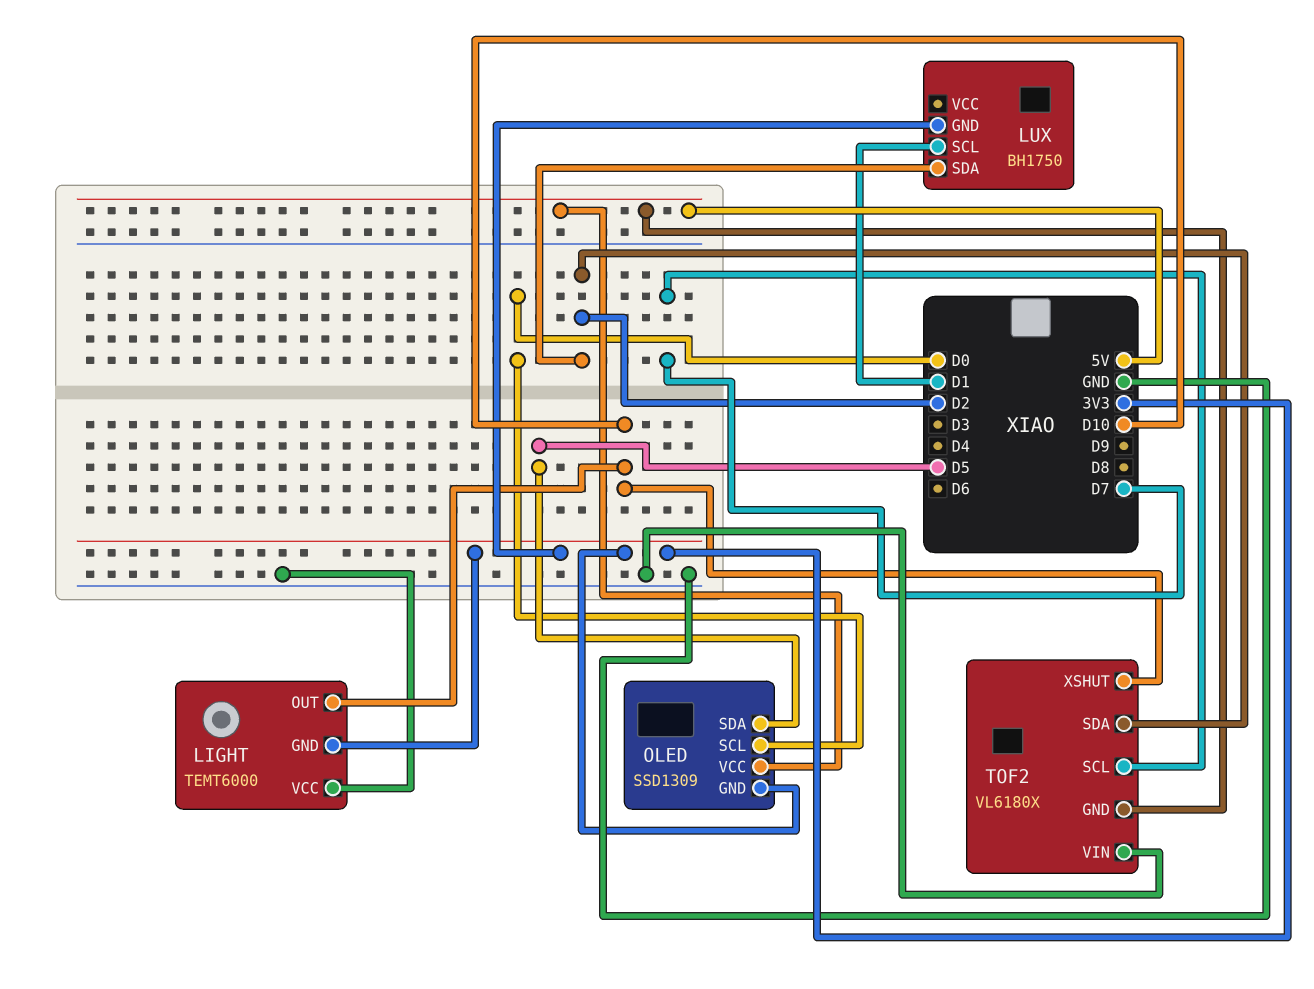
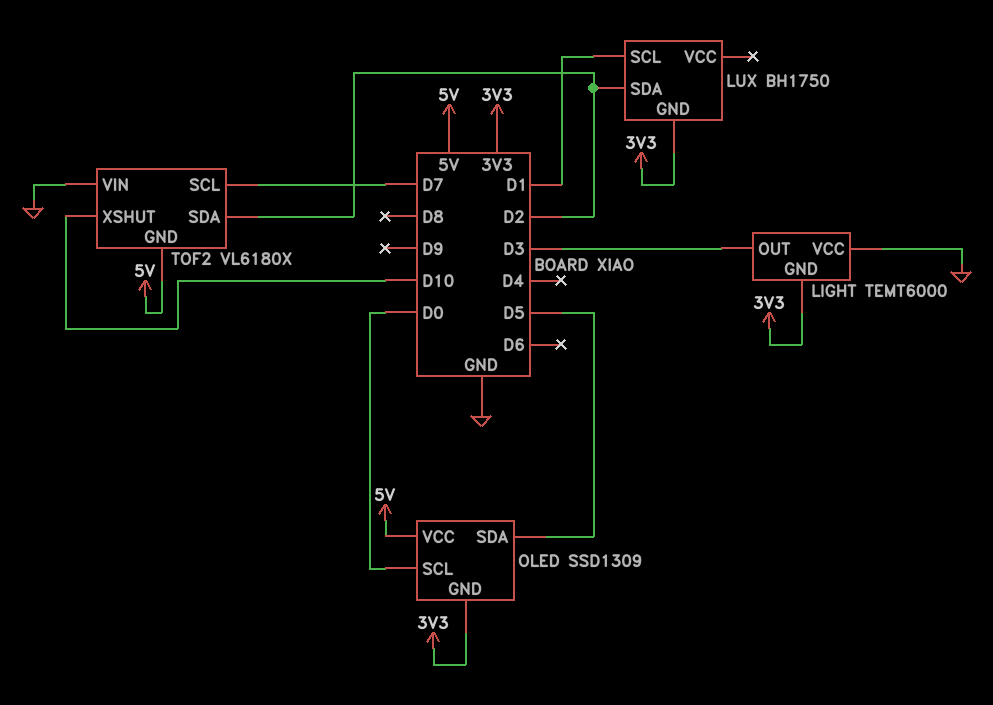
LIGHT pin OUT: D10 -> D3

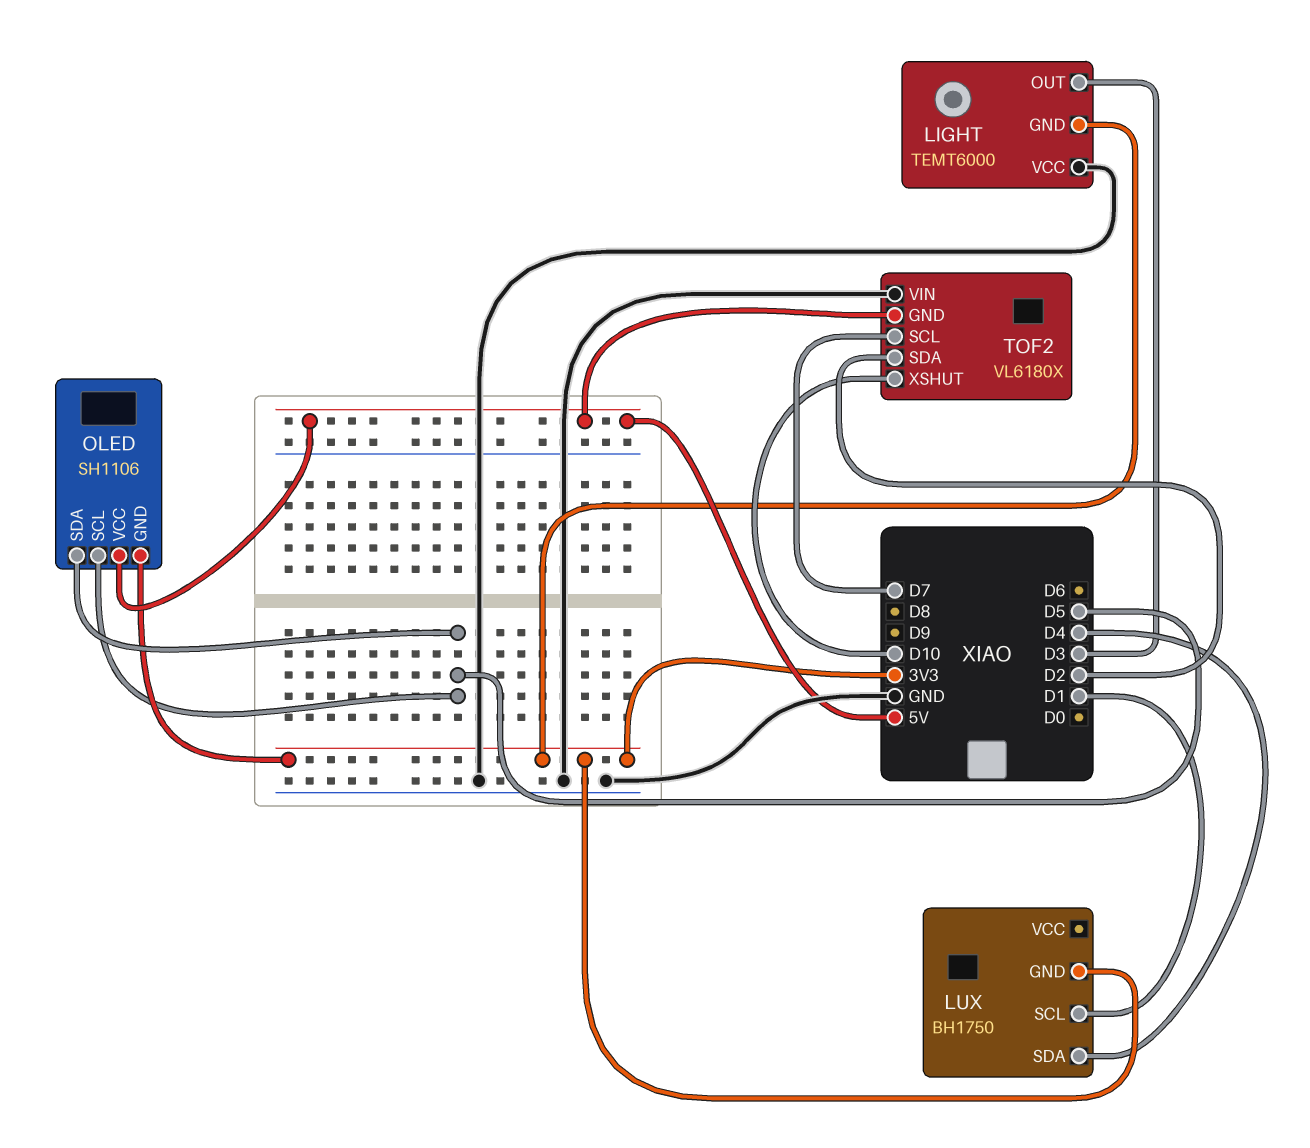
LUX pin SDA: D2 -> D4
OLED: SSD1309 -> SH1106
OLED pin SCL: D0 -> D5

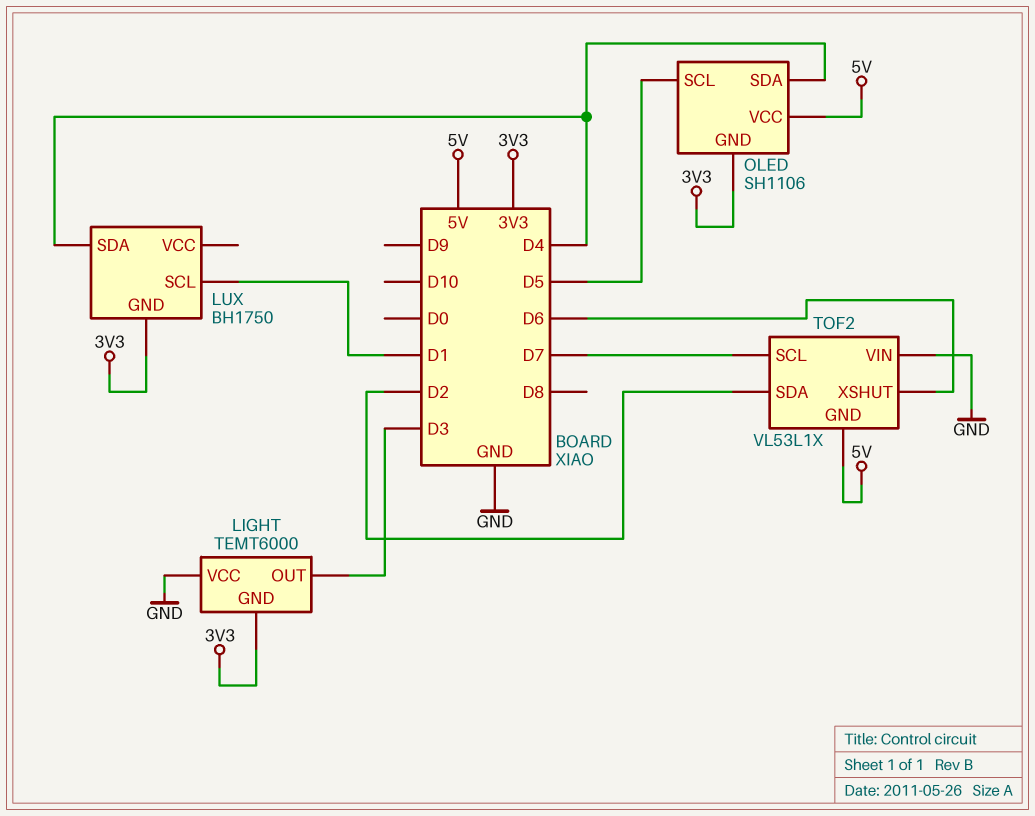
OLED pin SDA: D5 -> D4
TOF2: VL6180X -> VL53L1X
TOF2 pin XSHUT: D10 -> D6

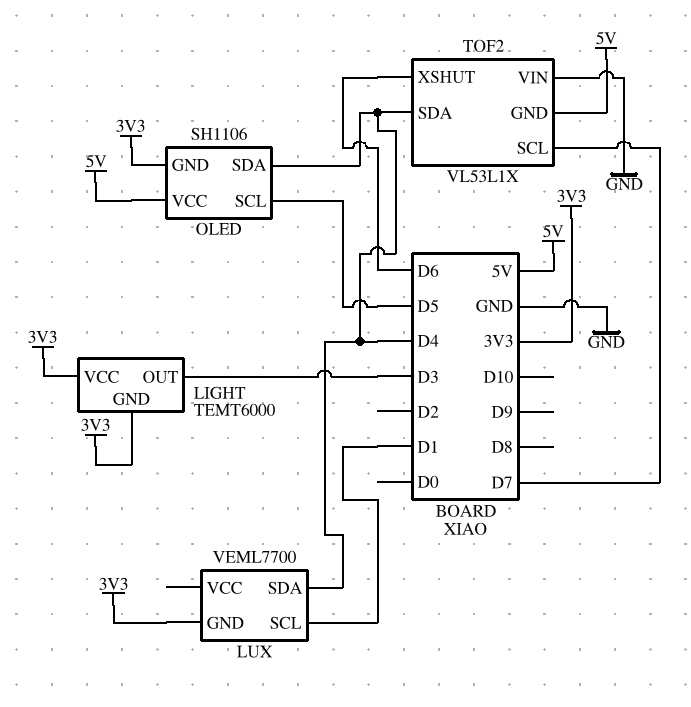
LIGHT pin VCC: GND -> 3V3
LUX: BH1750 -> VEML7700
TOF2 pin SDA: D2 -> D4

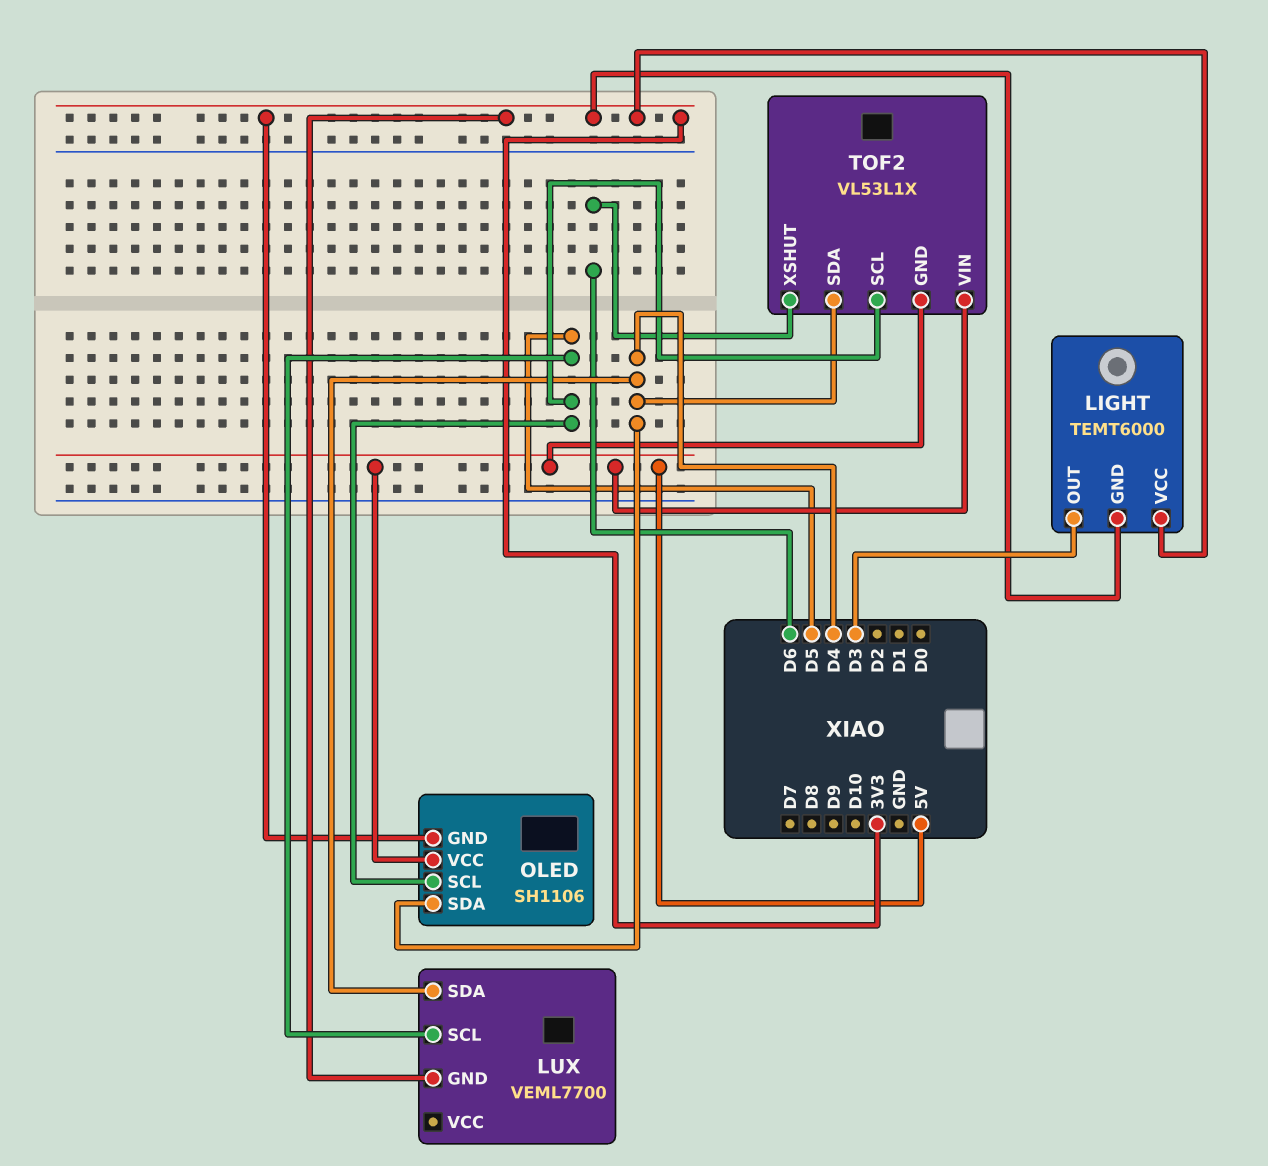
LUX pin SCL: D1 -> D5
TOF2 pin SCL: D7 -> D5
TOF2 pin VIN: GND -> 5V

